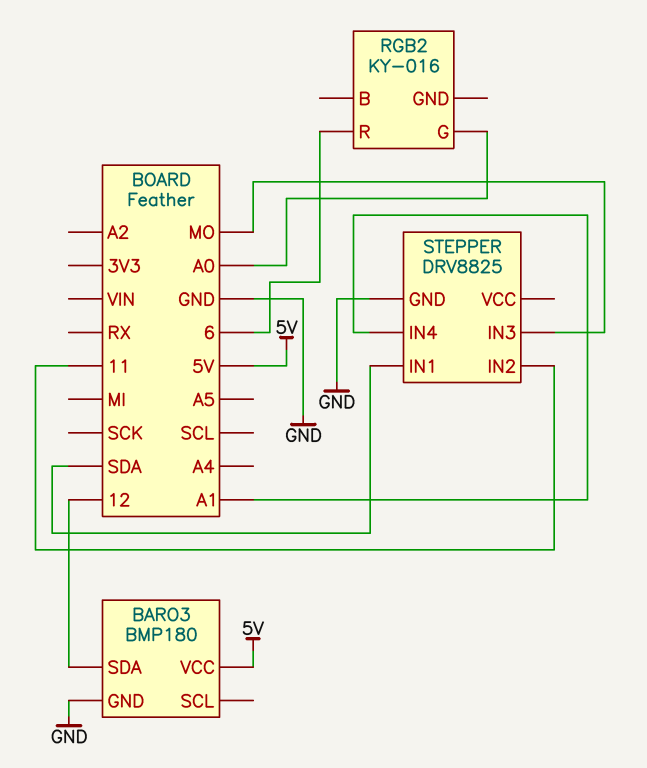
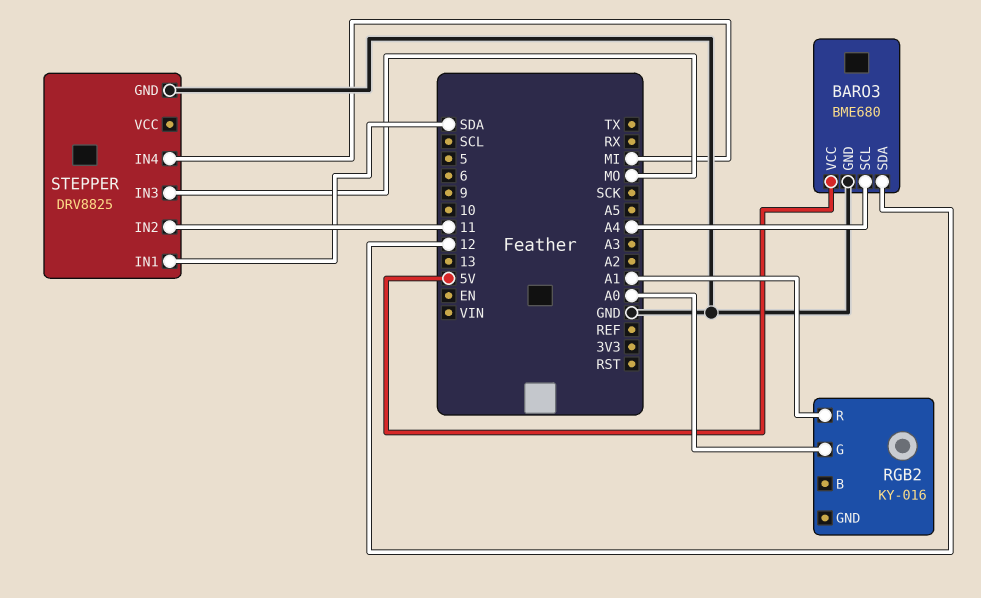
BARO3: BMP180 -> BME680
BARO3 pin SCL: none -> A4
RGB2 pin R: 6 -> A1
STEPPER pin IN4: A1 -> MI

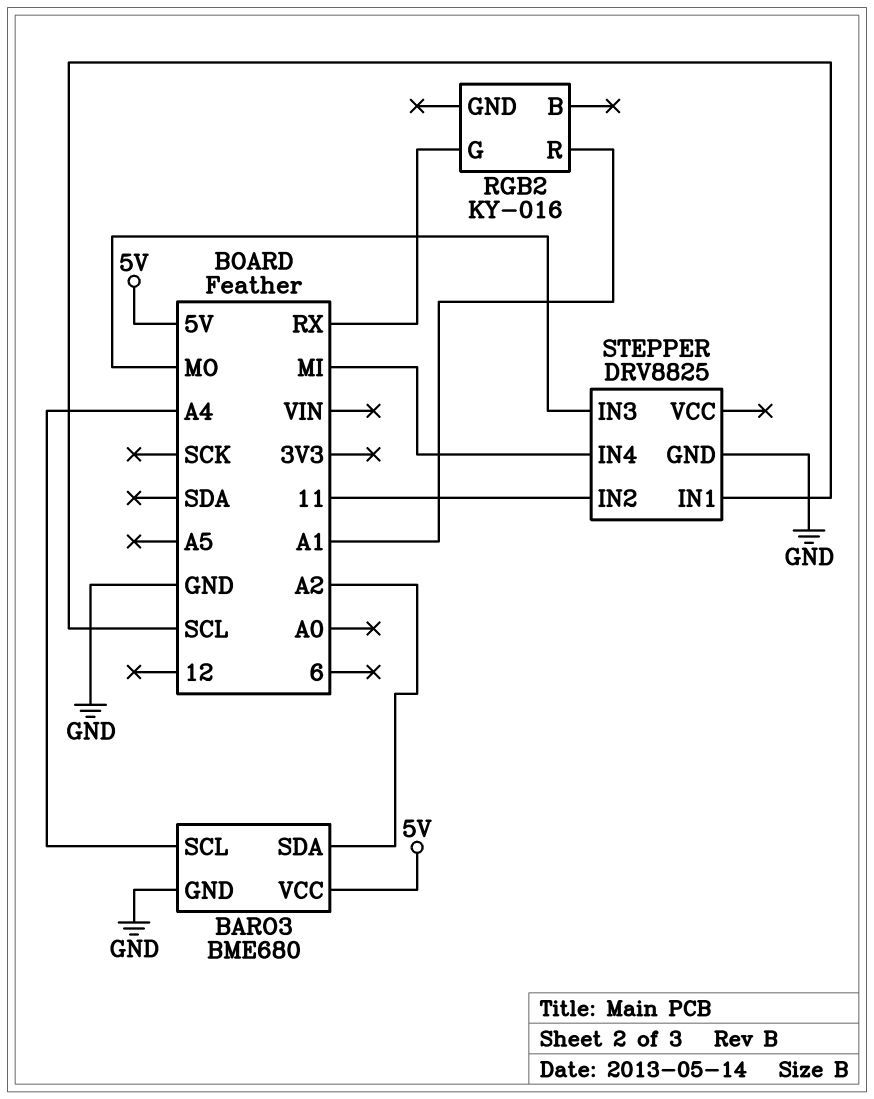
BARO3 pin SDA: 12 -> A2
RGB2 pin G: A0 -> RX
STEPPER pin IN1: SDA -> SCL

